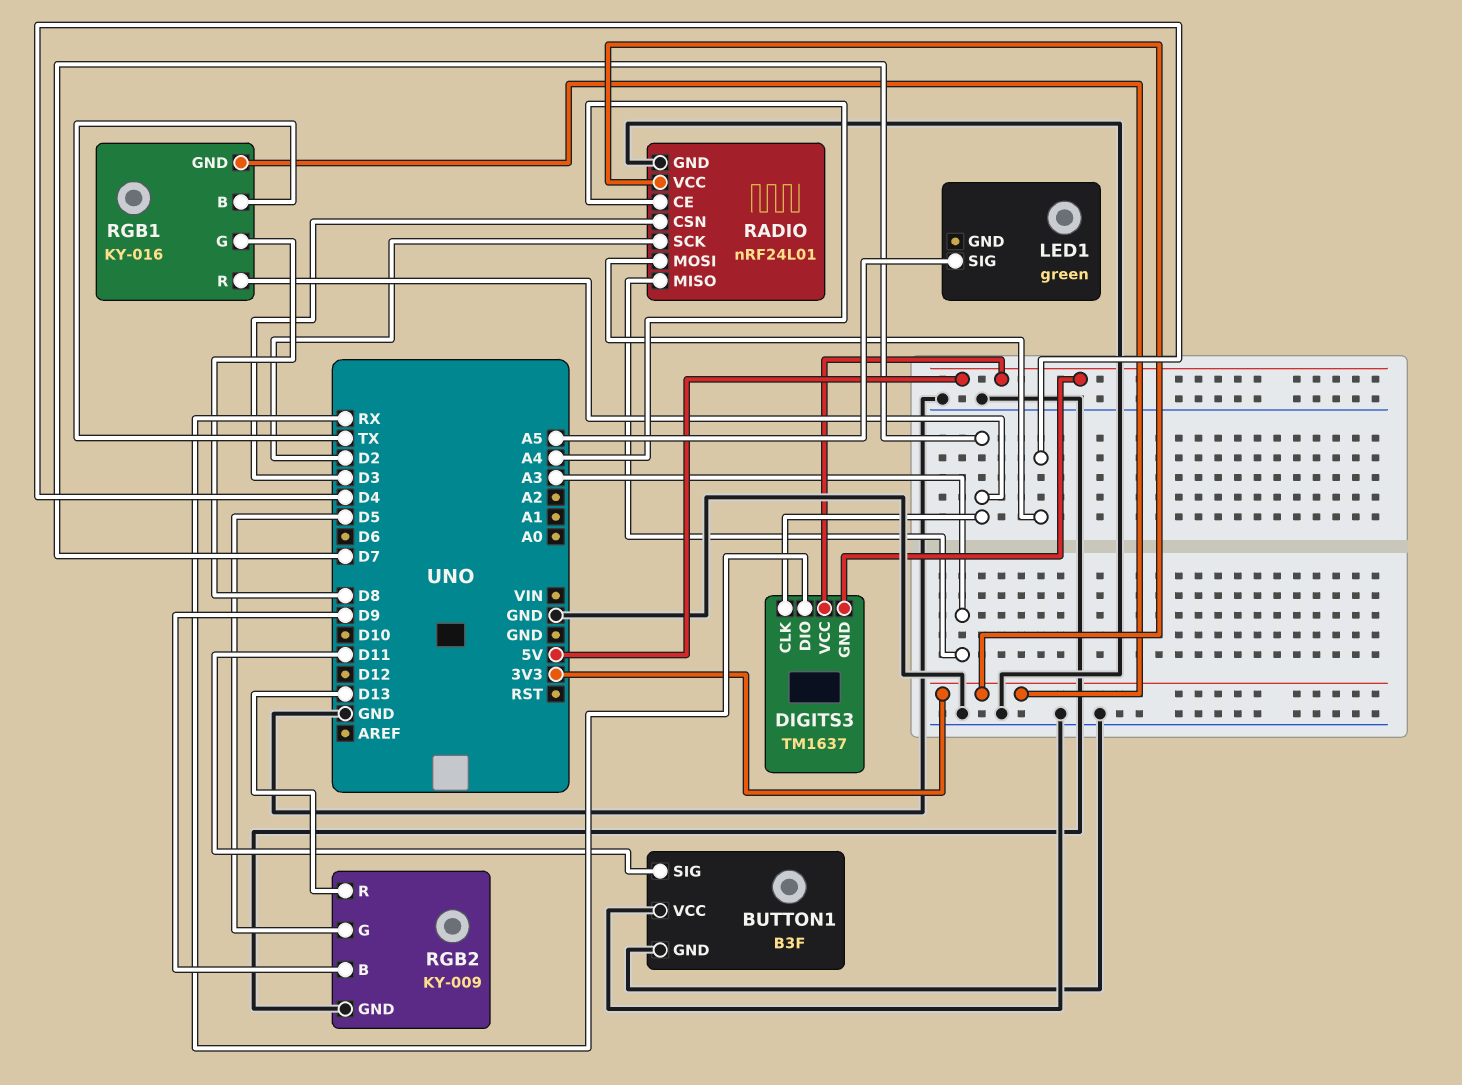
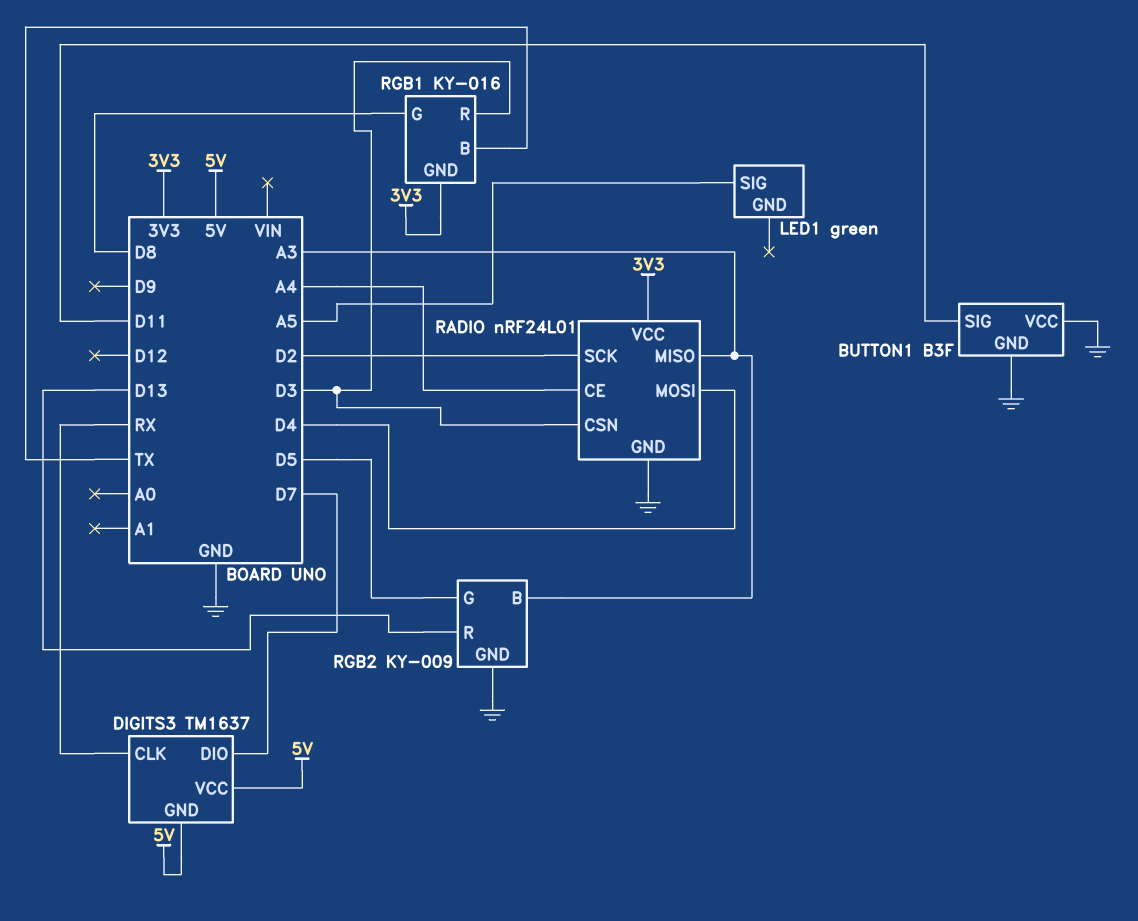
DIGITS3 pin CLK: D7 -> RX
DIGITS3 pin DIO: RX -> D7
RGB1 pin R: D7 -> D3
RGB2 pin B: D9 -> A3

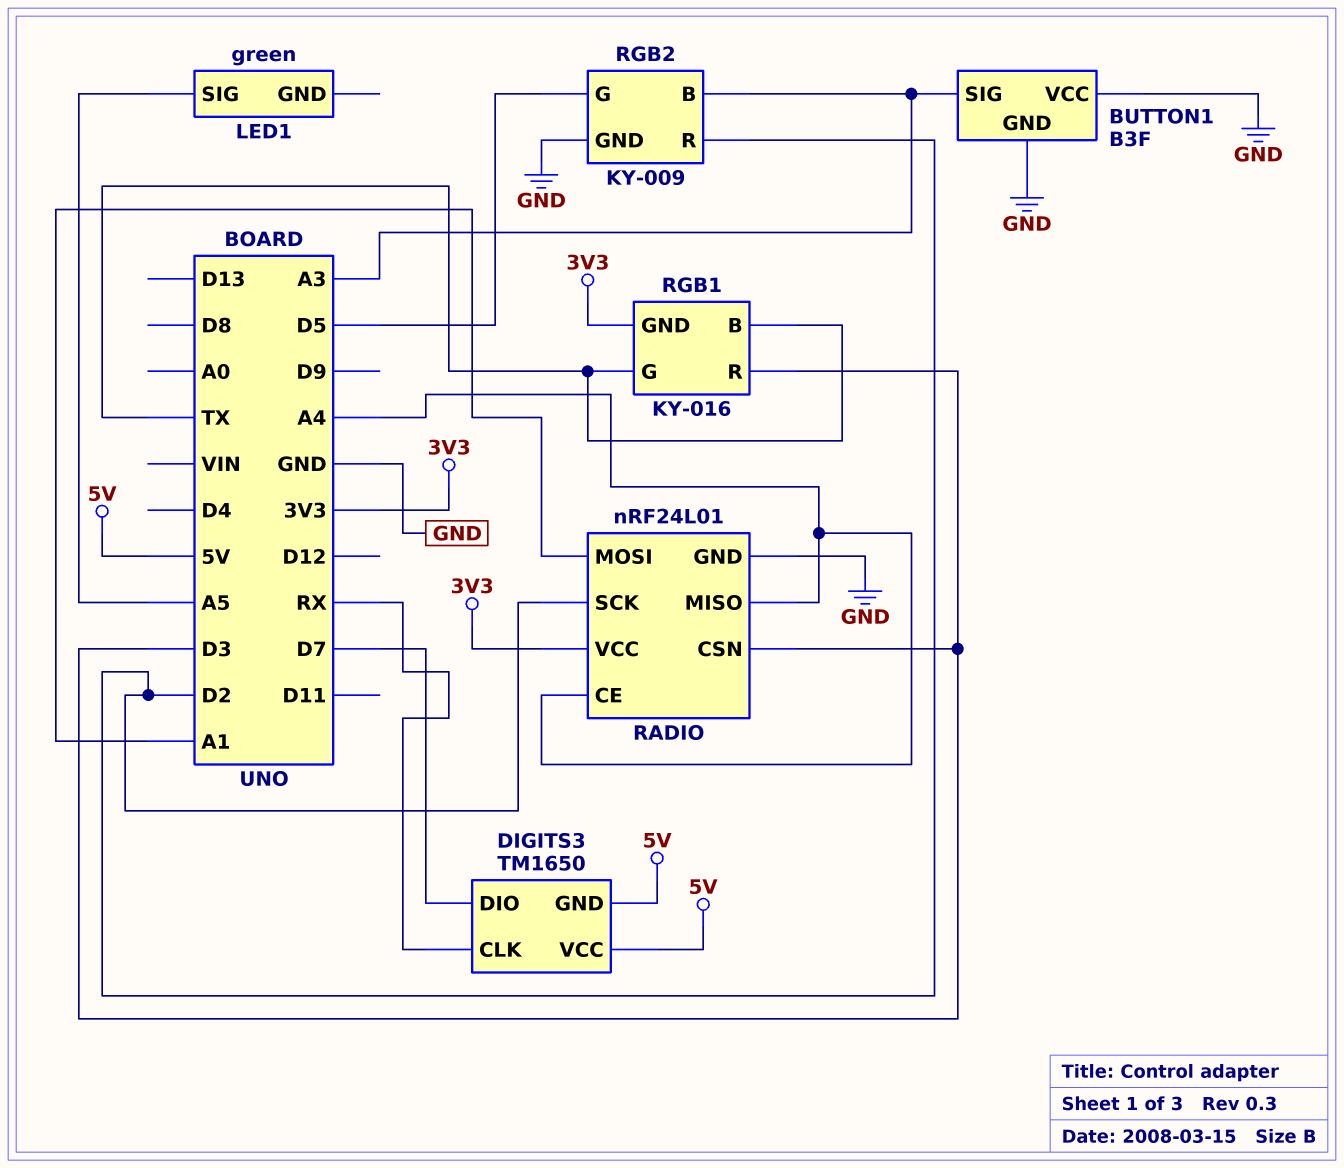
BUTTON1 pin SIG: D11 -> A3
DIGITS3: TM1637 -> TM1650
RADIO pin MISO: A3 -> A4
RADIO pin MOSI: D4 -> A1
RGB1 pin G: D8 -> TX
RGB2 pin R: D13 -> D2

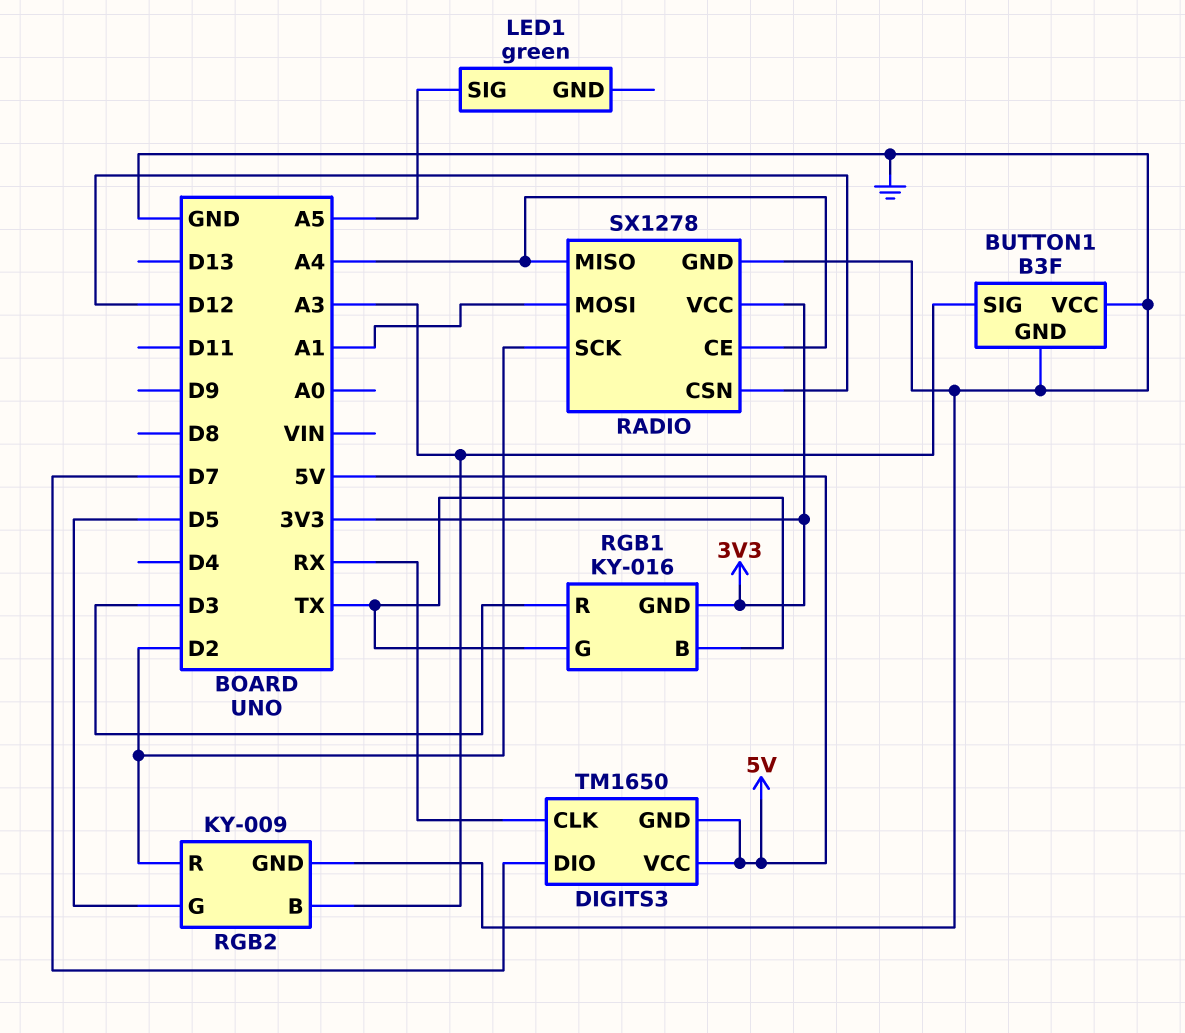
RADIO: nRF24L01 -> SX1278
RADIO pin CSN: D3 -> D12

